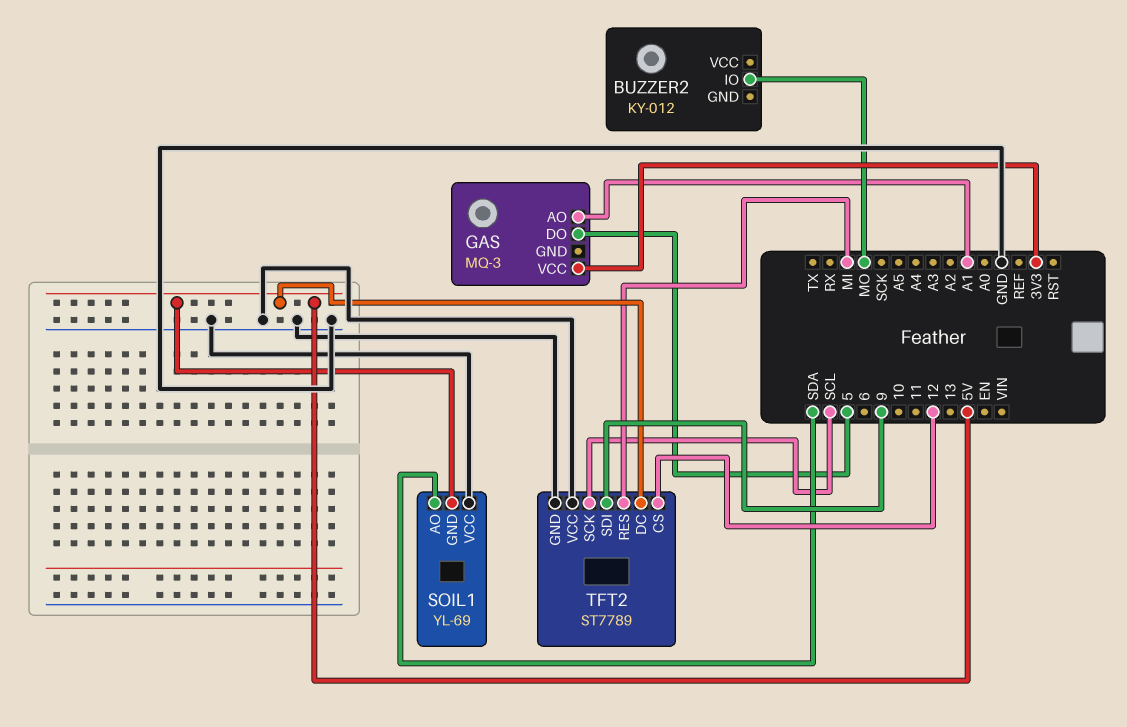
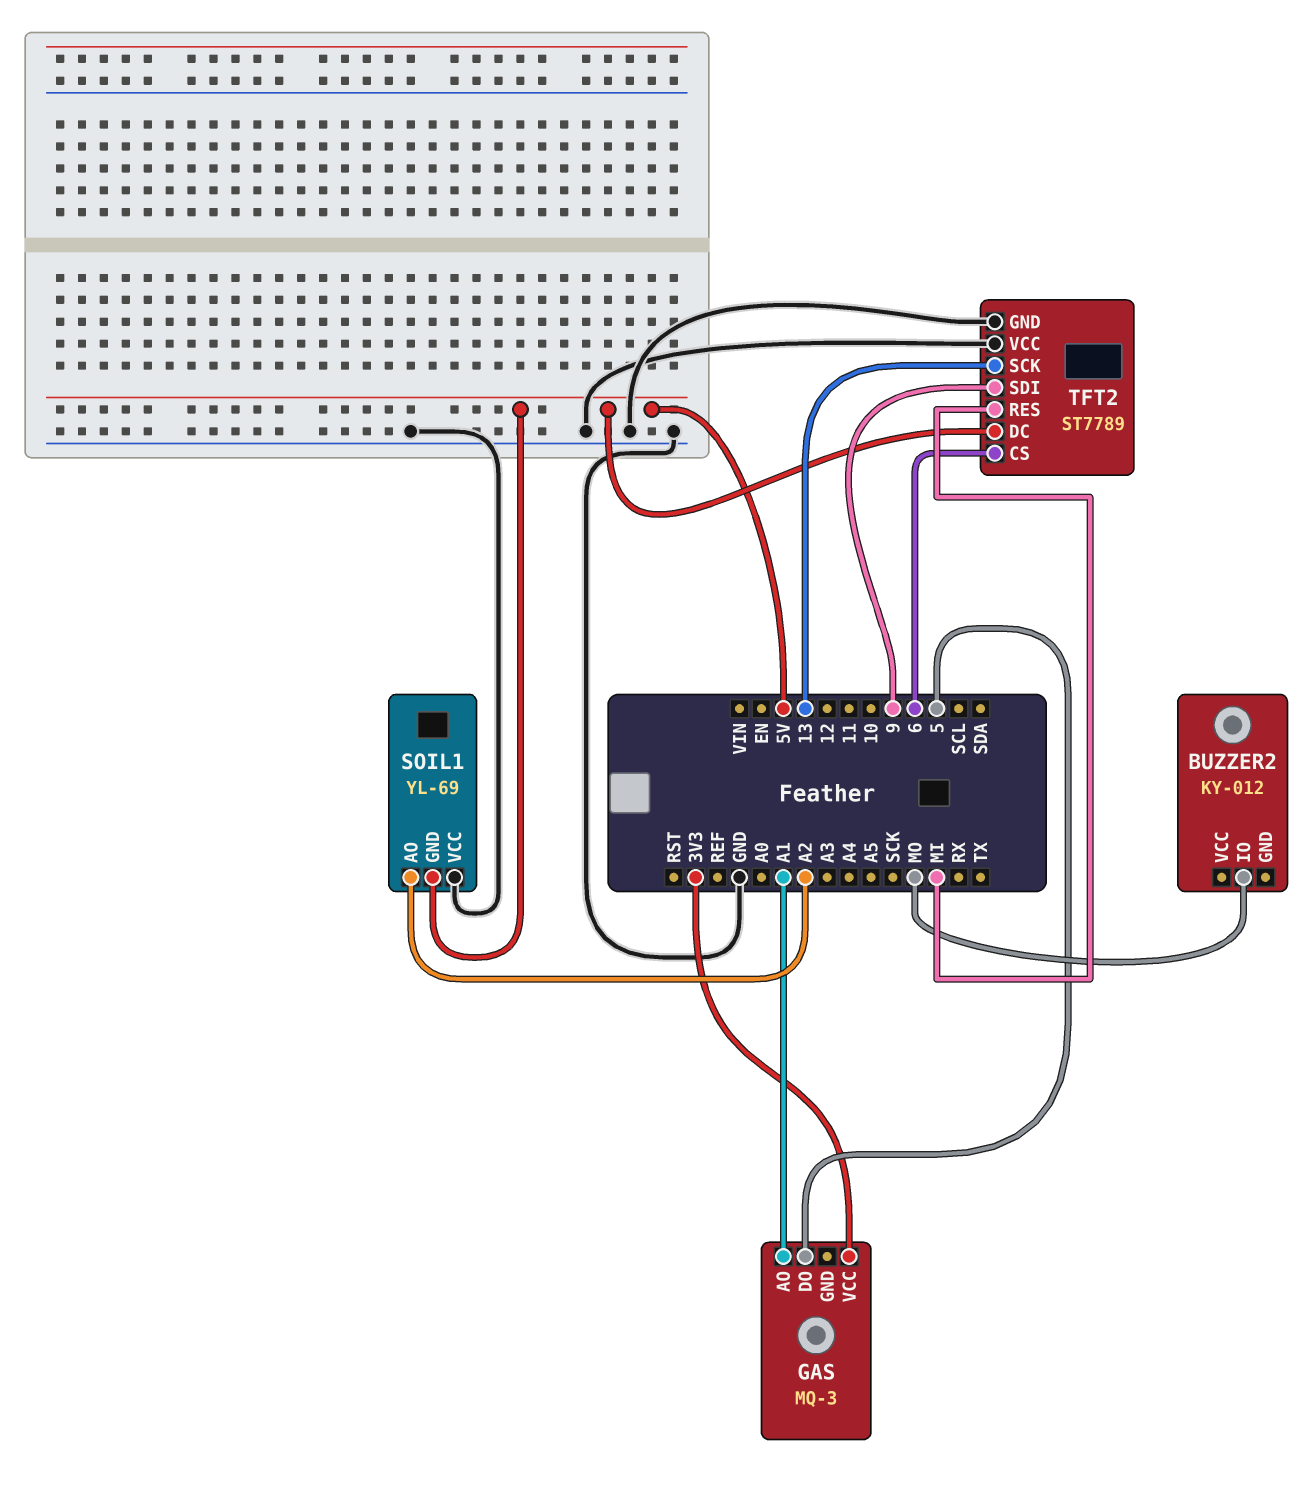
SOIL1 pin AO: SDA -> A2
TFT2 pin CS: 12 -> 6
TFT2 pin SCK: SCL -> 13

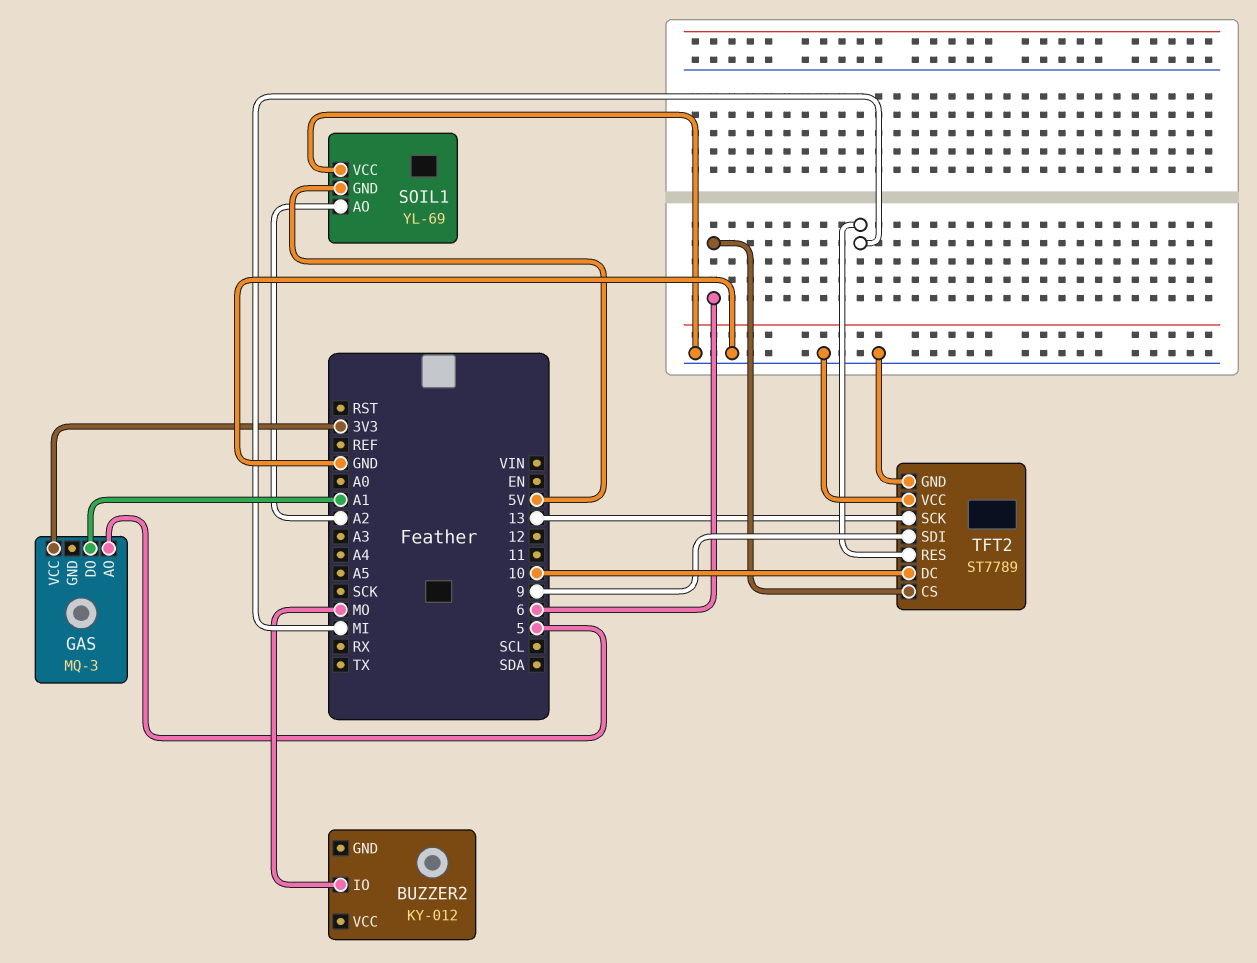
GAS pin AO: A1 -> 5
GAS pin DO: 5 -> A1
TFT2 pin DC: 5V -> 10

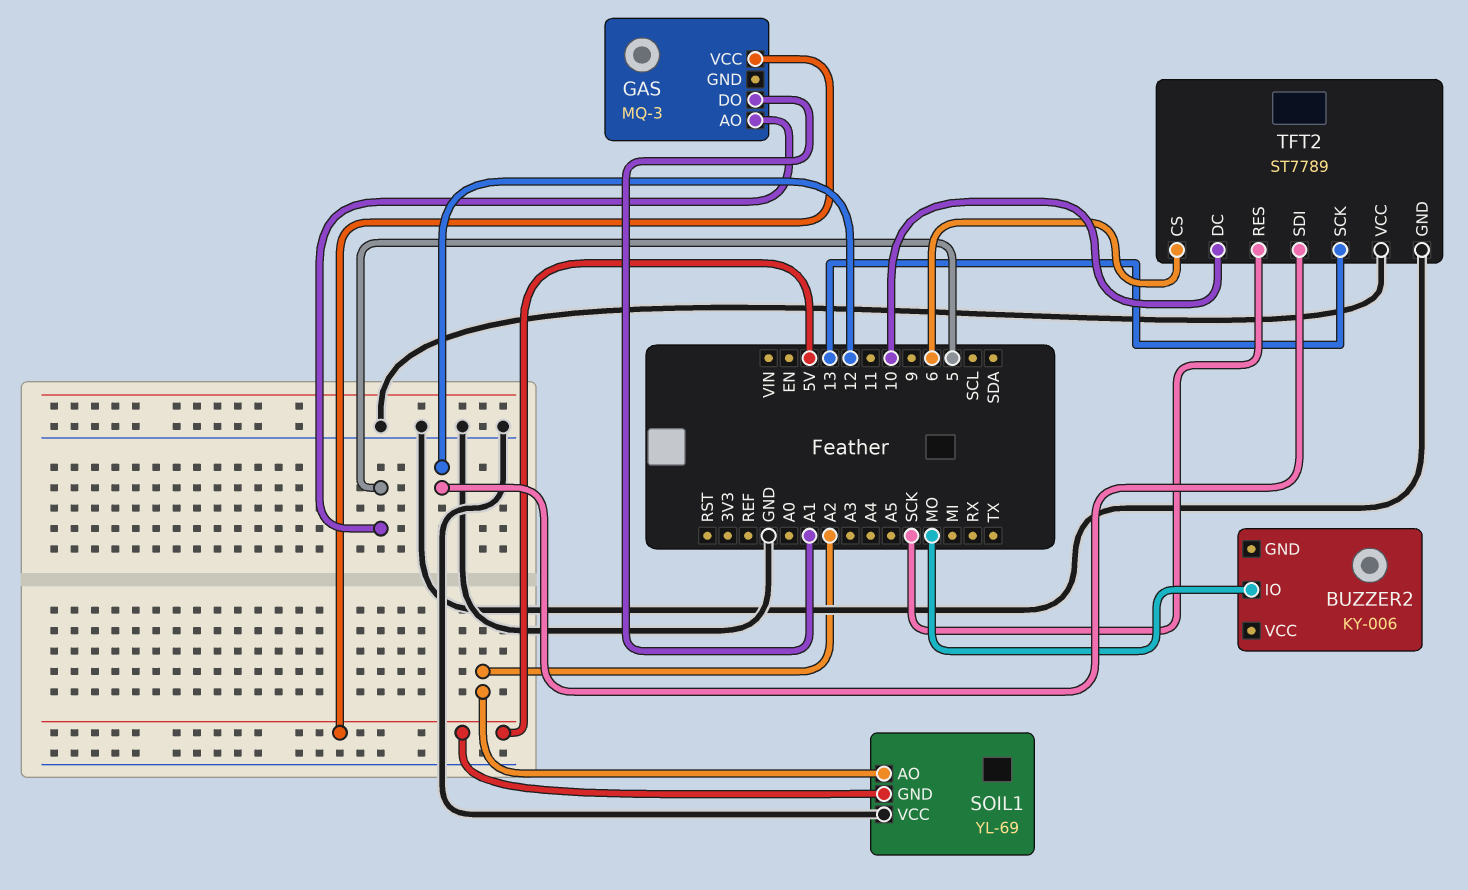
BUZZER2: KY-012 -> KY-006
GAS pin VCC: 3V3 -> 5V
TFT2 pin RES: MI -> SCK
TFT2 pin SDI: 9 -> 12

